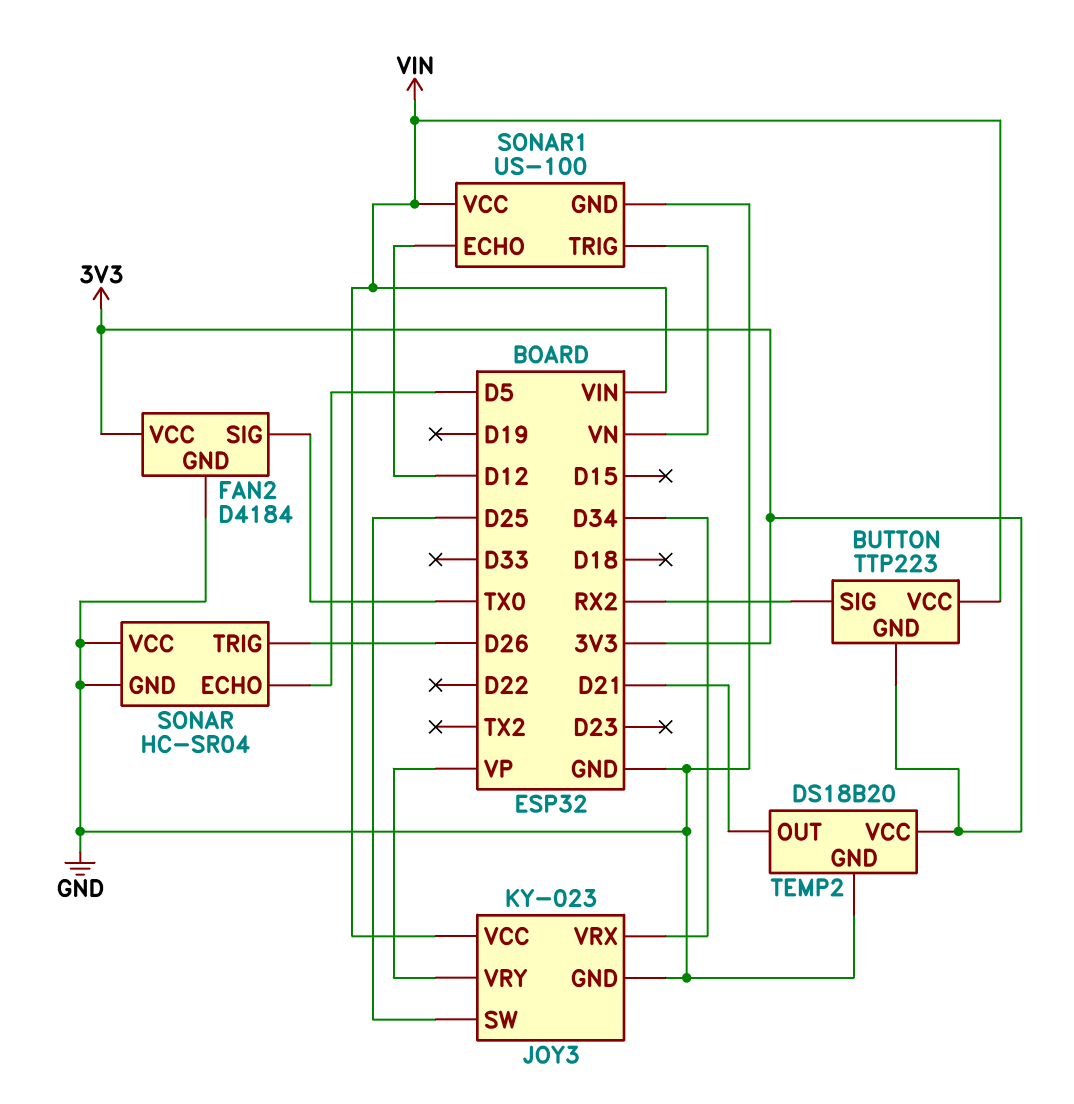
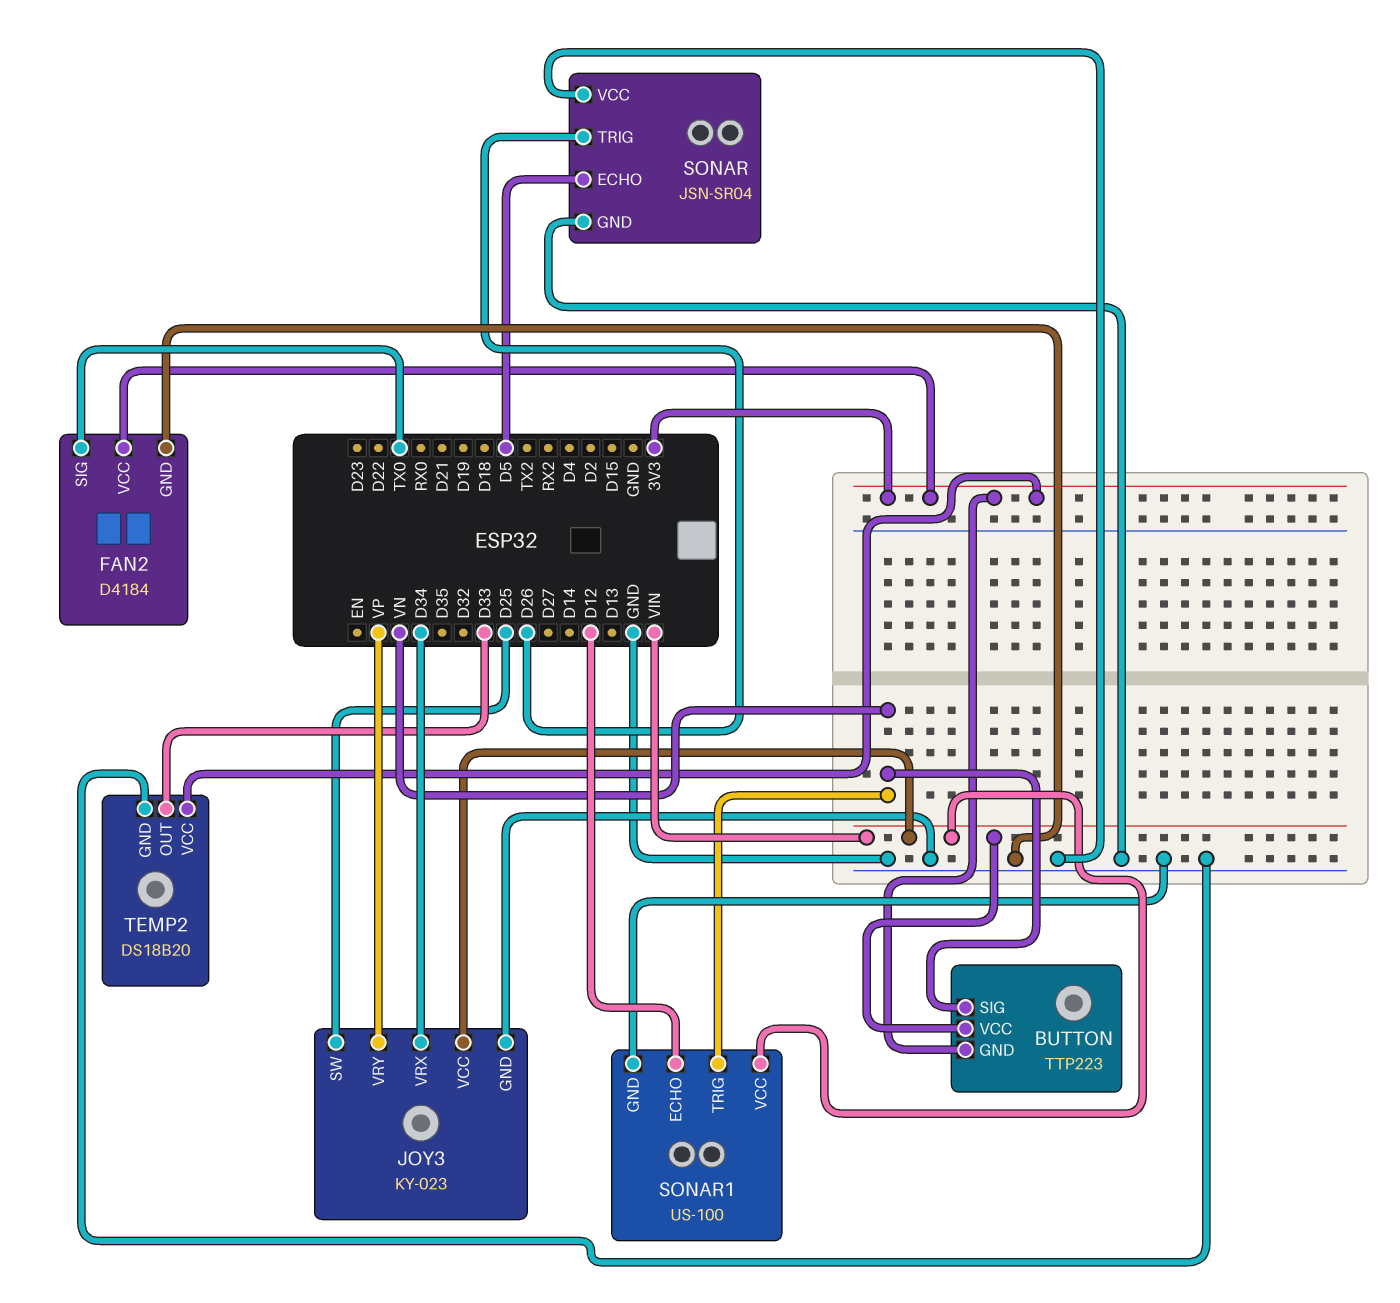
BUTTON pin SIG: RX2 -> VN
SONAR: HC-SR04 -> JSN-SR04
TEMP2 pin OUT: D21 -> D33

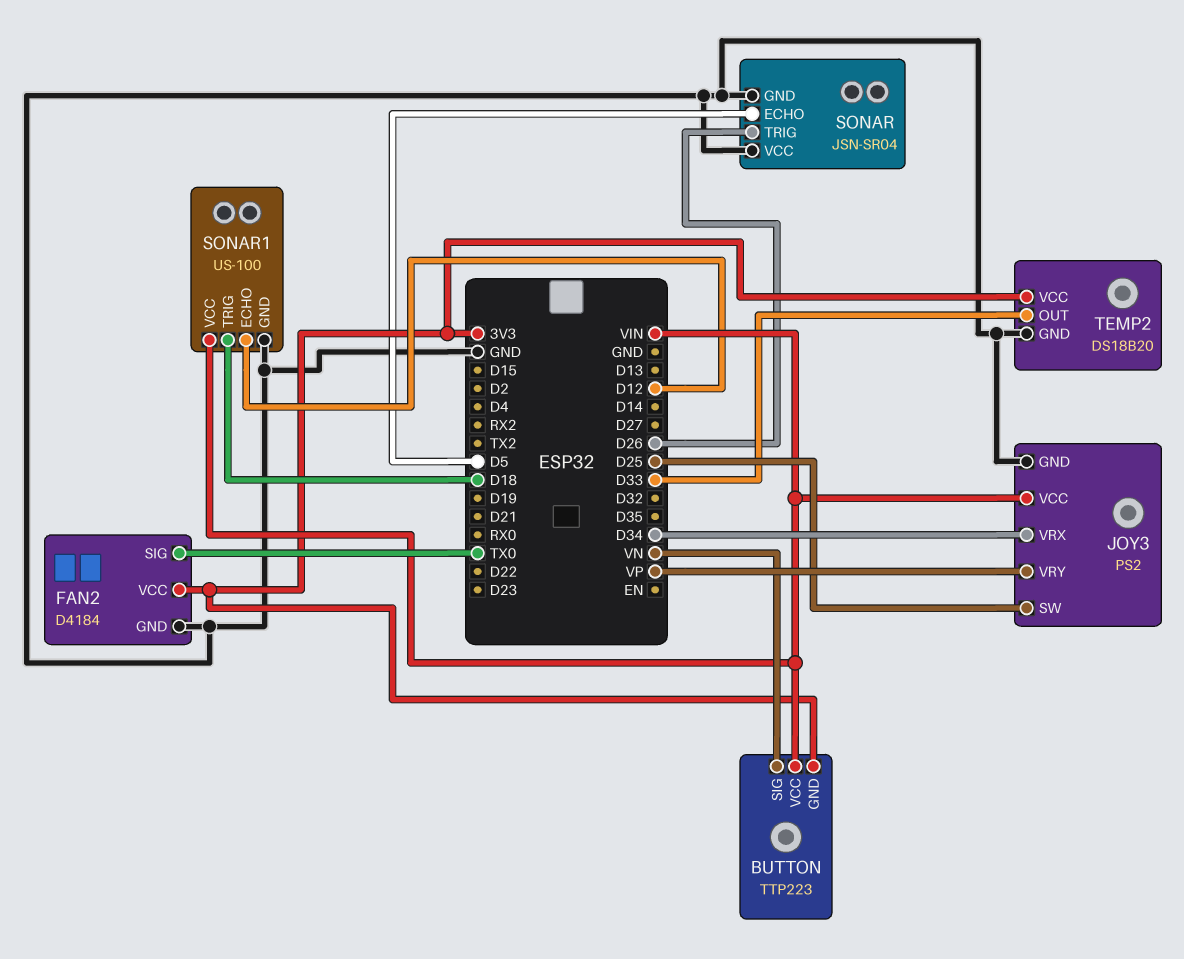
JOY3: KY-023 -> PS2
SONAR1 pin TRIG: VN -> D18

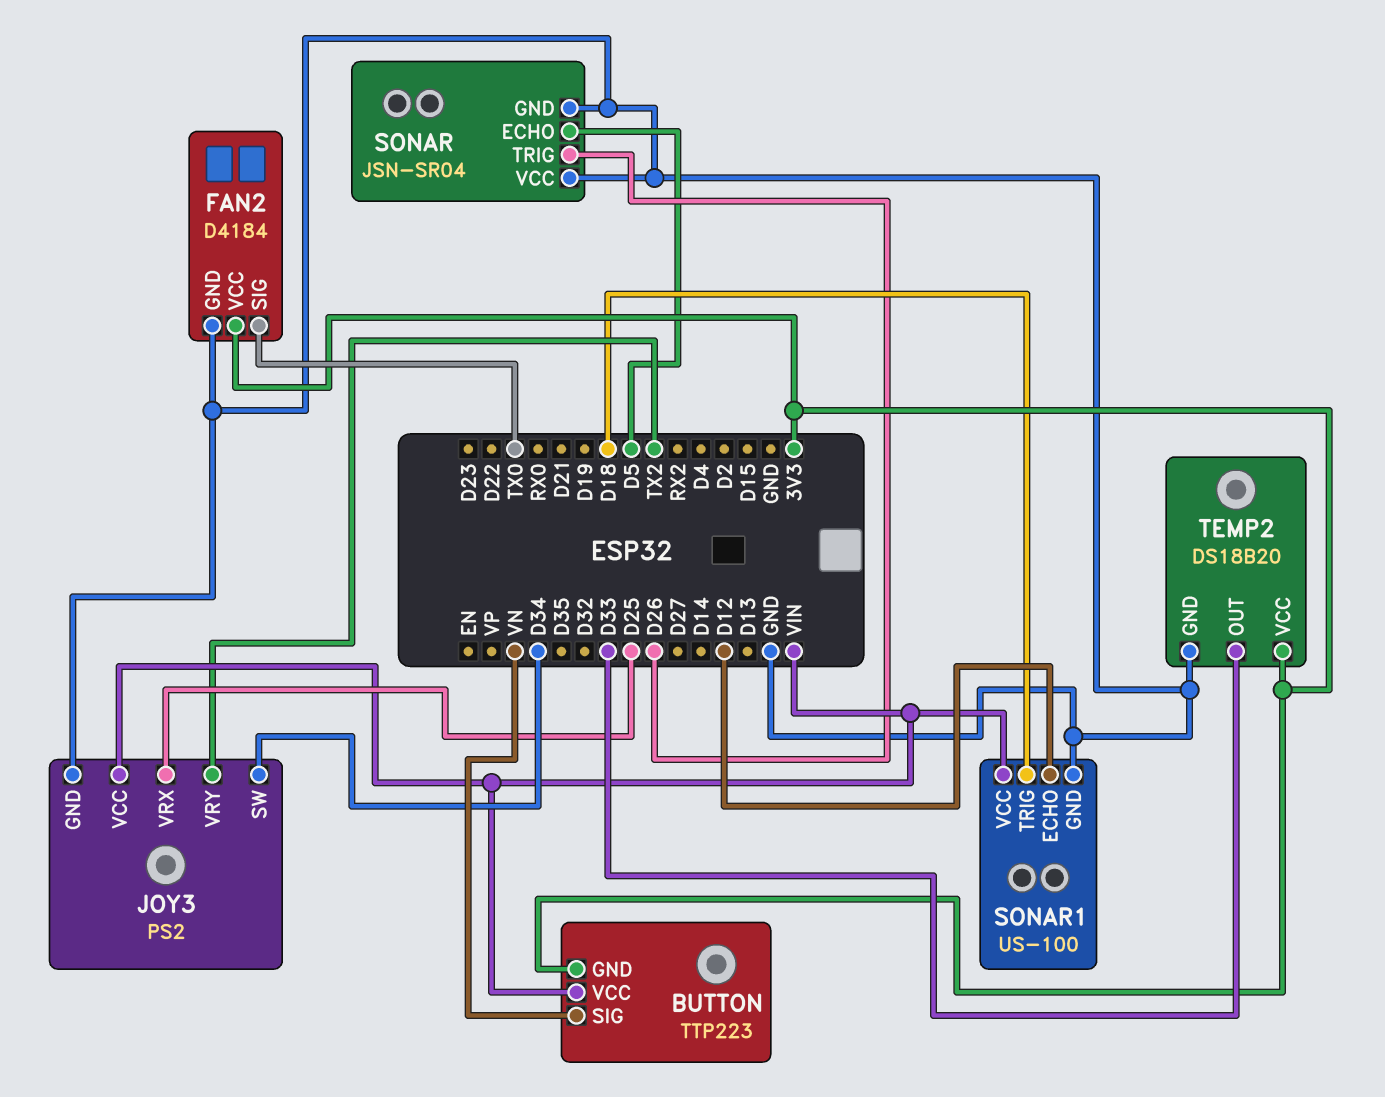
JOY3 pin SW: D25 -> D34
JOY3 pin VRX: D34 -> D25
JOY3 pin VRY: VP -> TX2

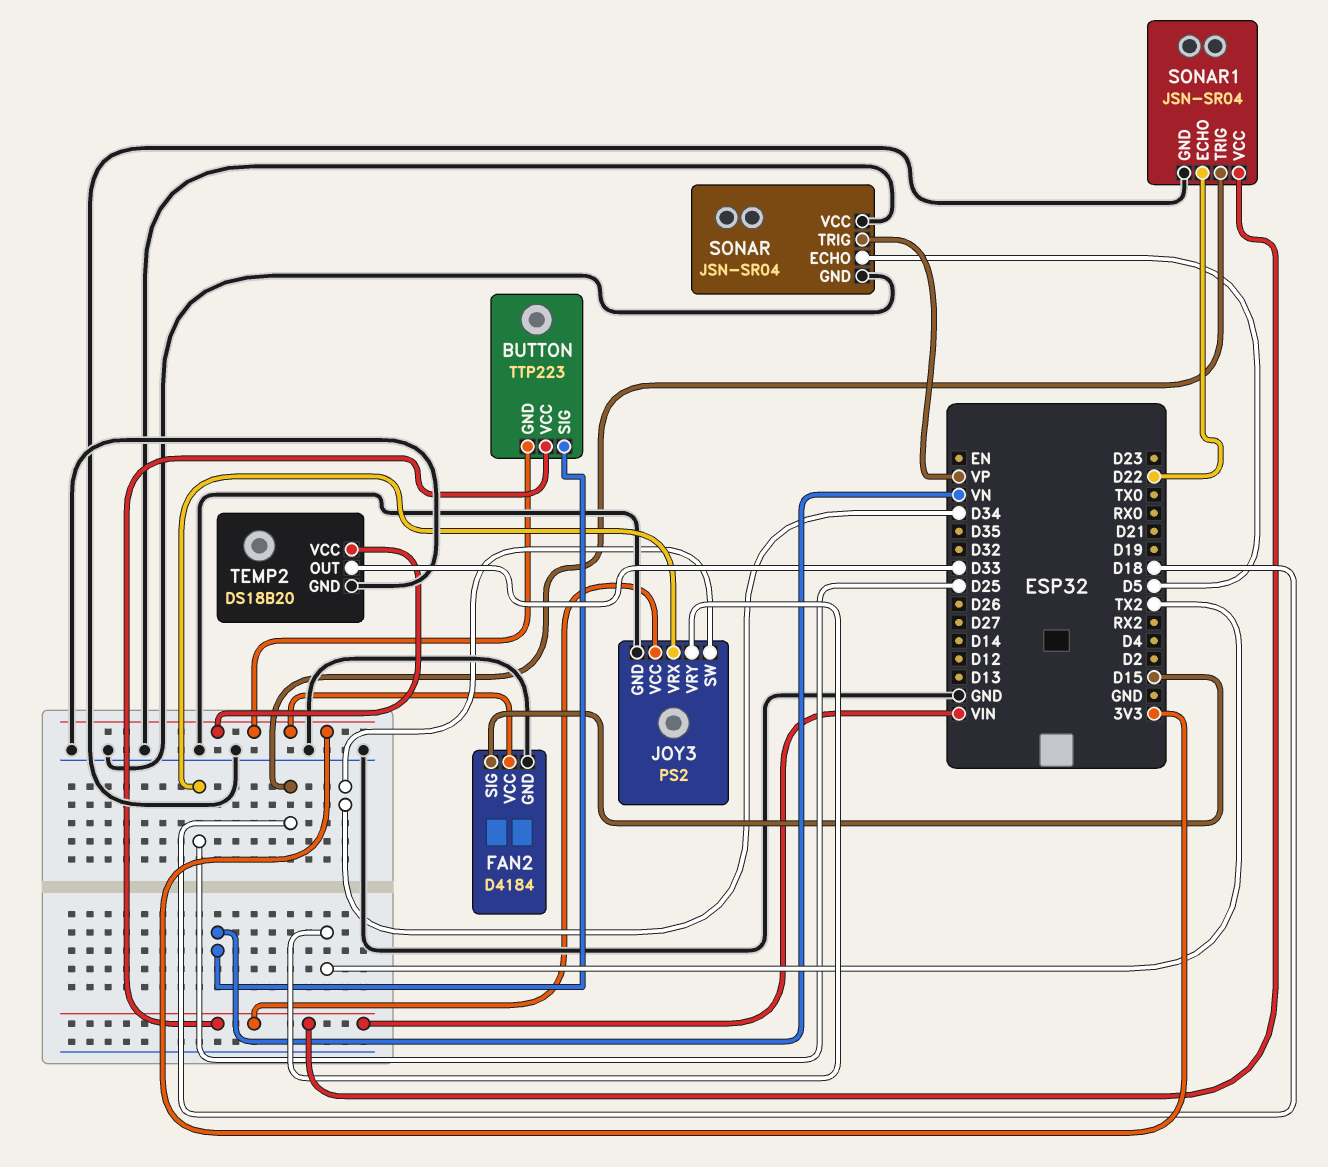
FAN2 pin SIG: TX0 -> D15
SONAR pin TRIG: D26 -> VP
SONAR1: US-100 -> JSN-SR04
SONAR1 pin ECHO: D12 -> D22

